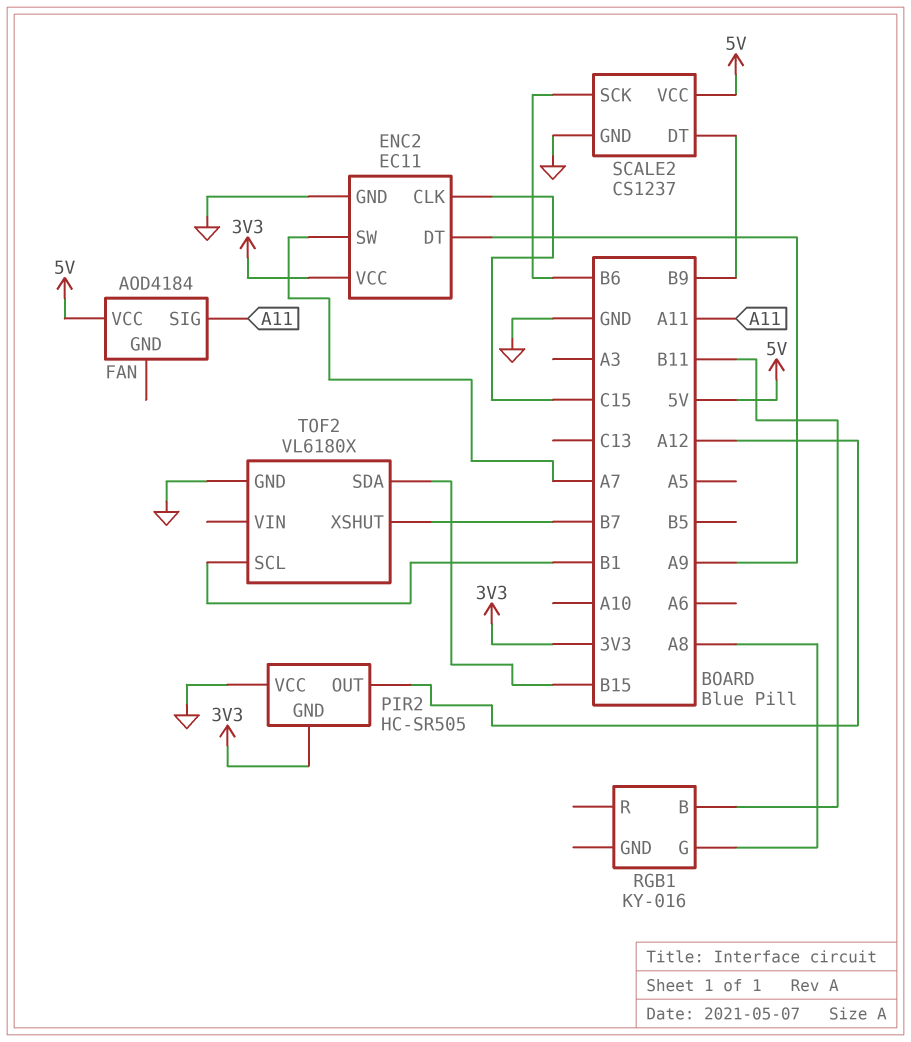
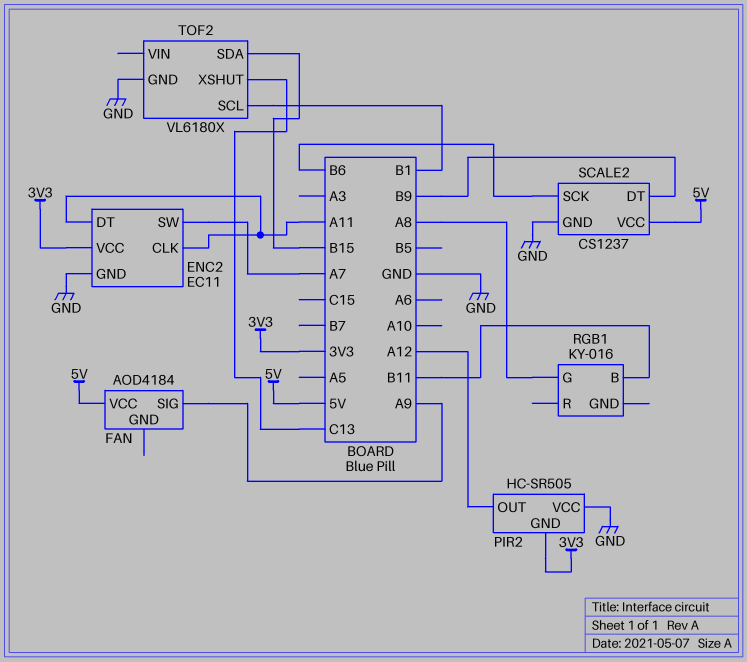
ENC2 pin CLK: C15 -> A11
ENC2 pin DT: A9 -> A11
FAN pin SIG: A11 -> A9
TOF2 pin XSHUT: B7 -> C13

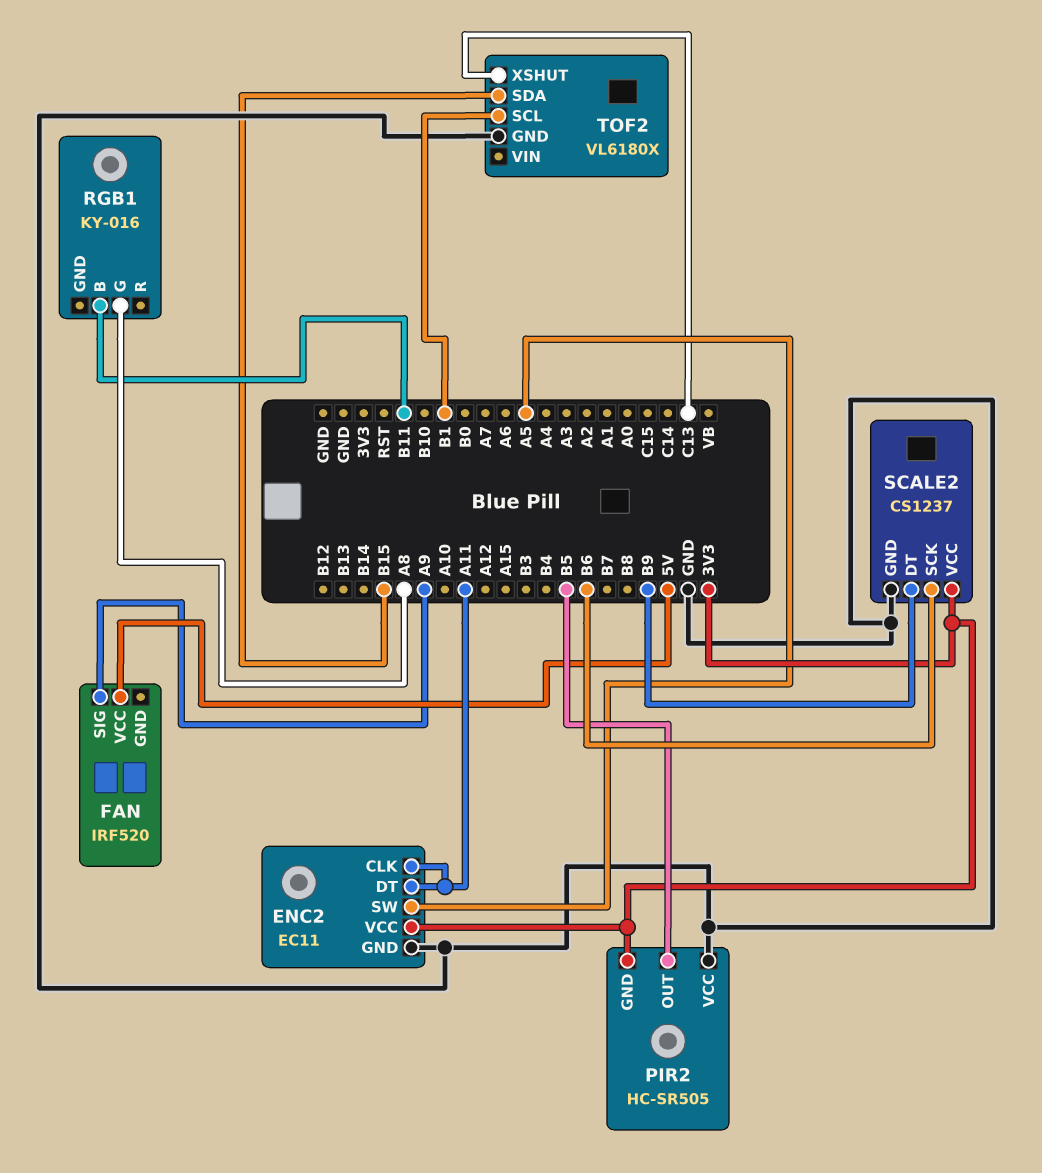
ENC2 pin SW: A7 -> A5
FAN: AOD4184 -> IRF520
PIR2 pin OUT: A12 -> B5
SCALE2 pin VCC: 5V -> 3V3

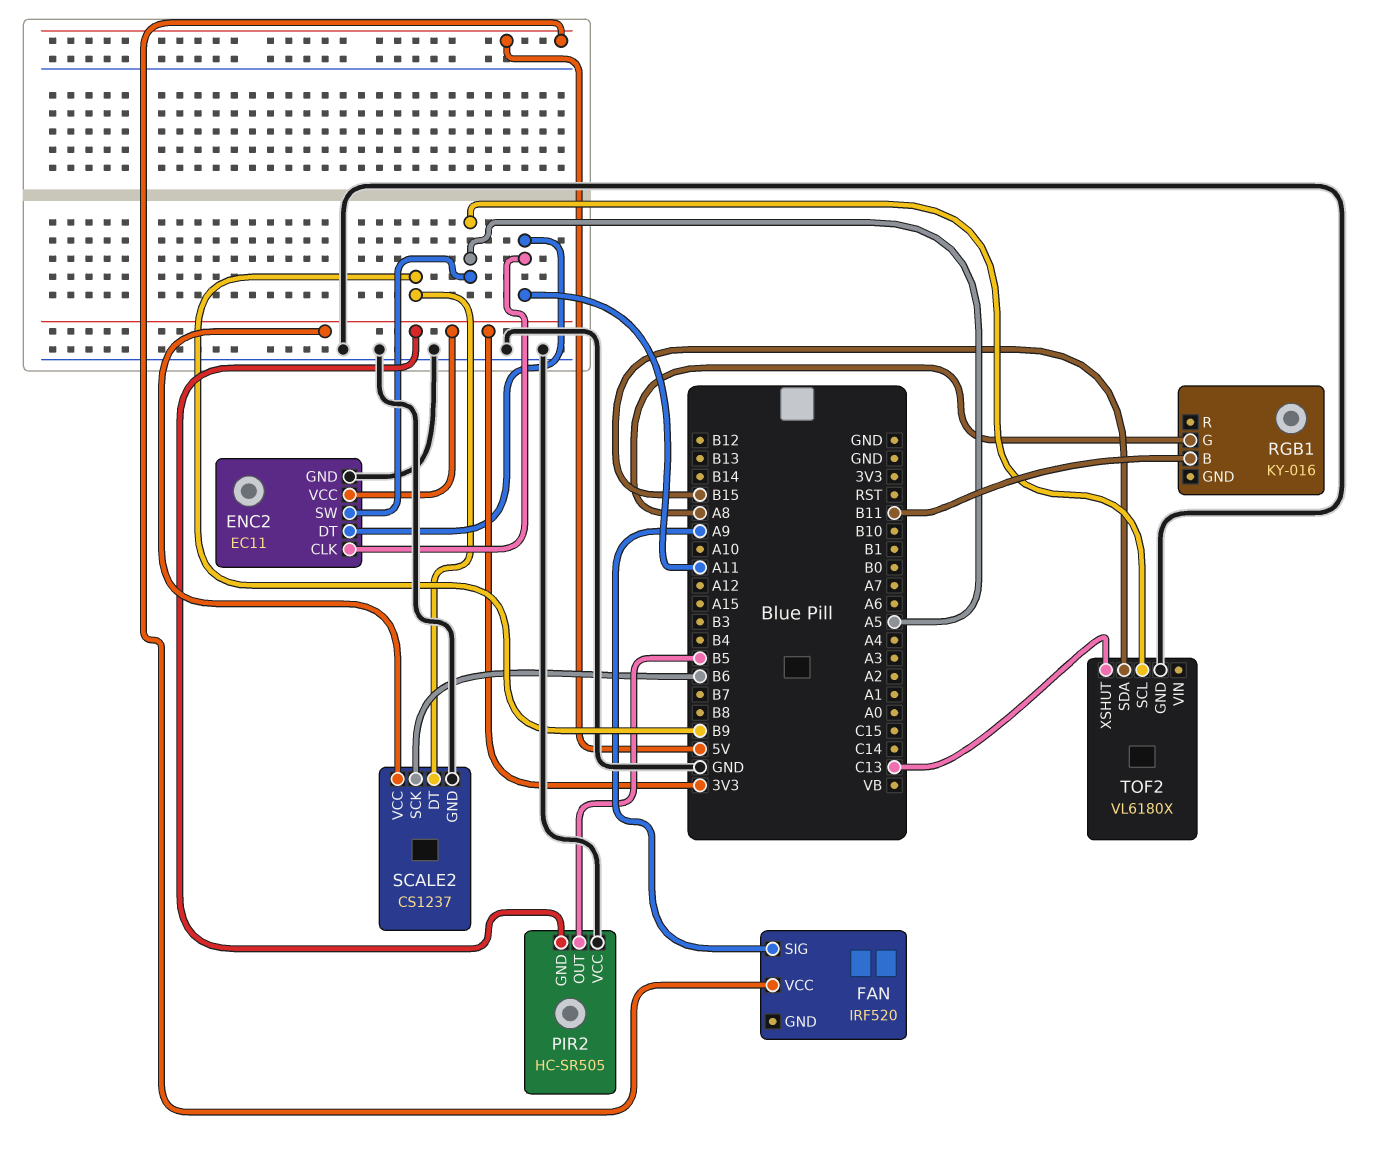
TOF2 pin SCL: B1 -> A5

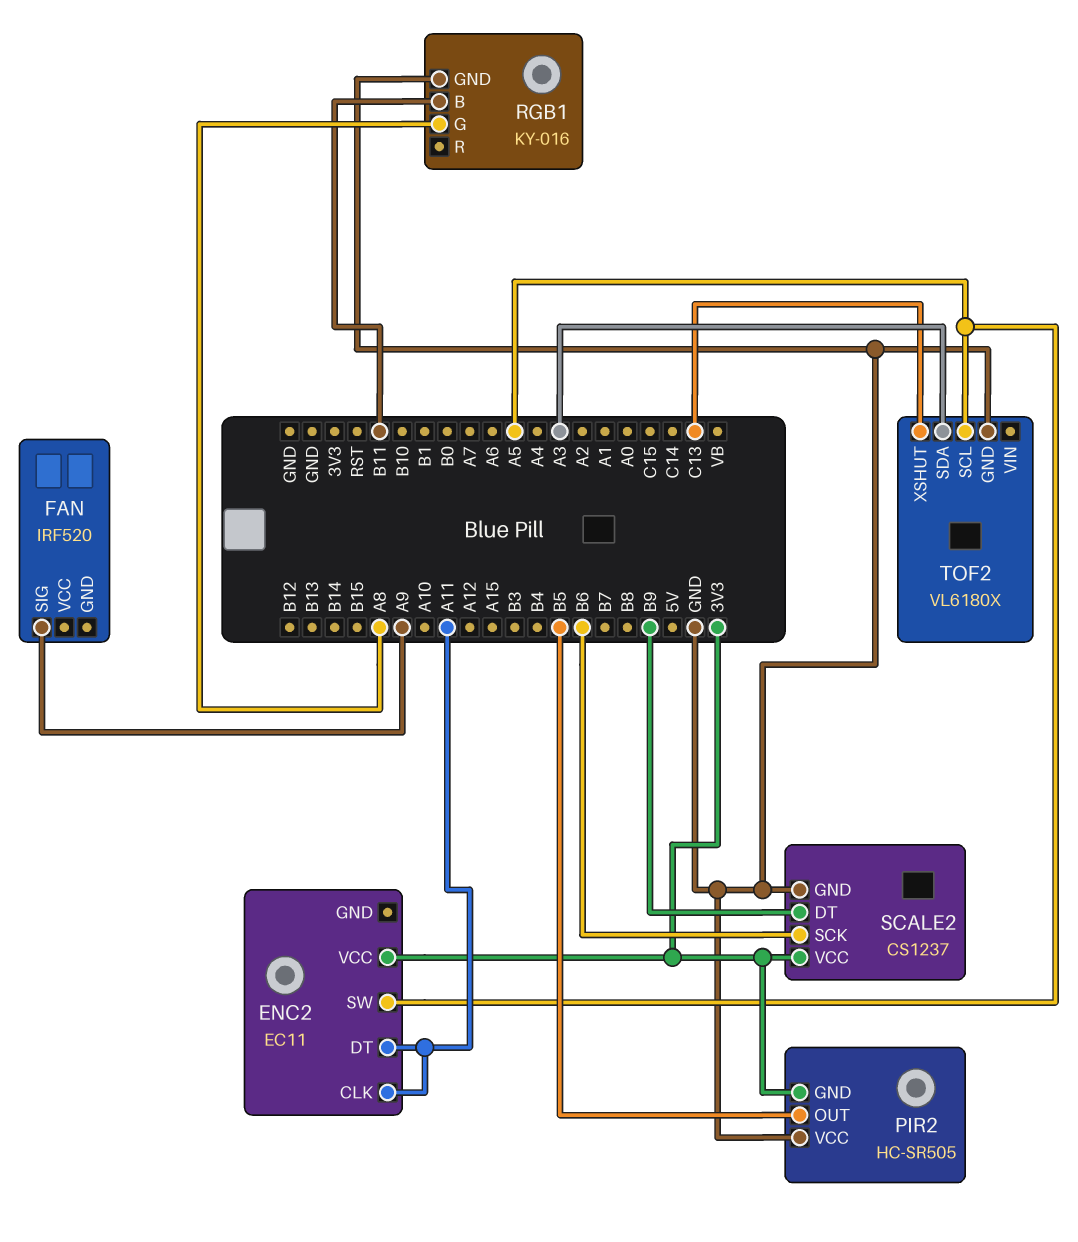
ENC2 pin GND: GND -> none
FAN pin VCC: 5V -> none
RGB1 pin GND: none -> GND
TOF2 pin SDA: B15 -> A3

